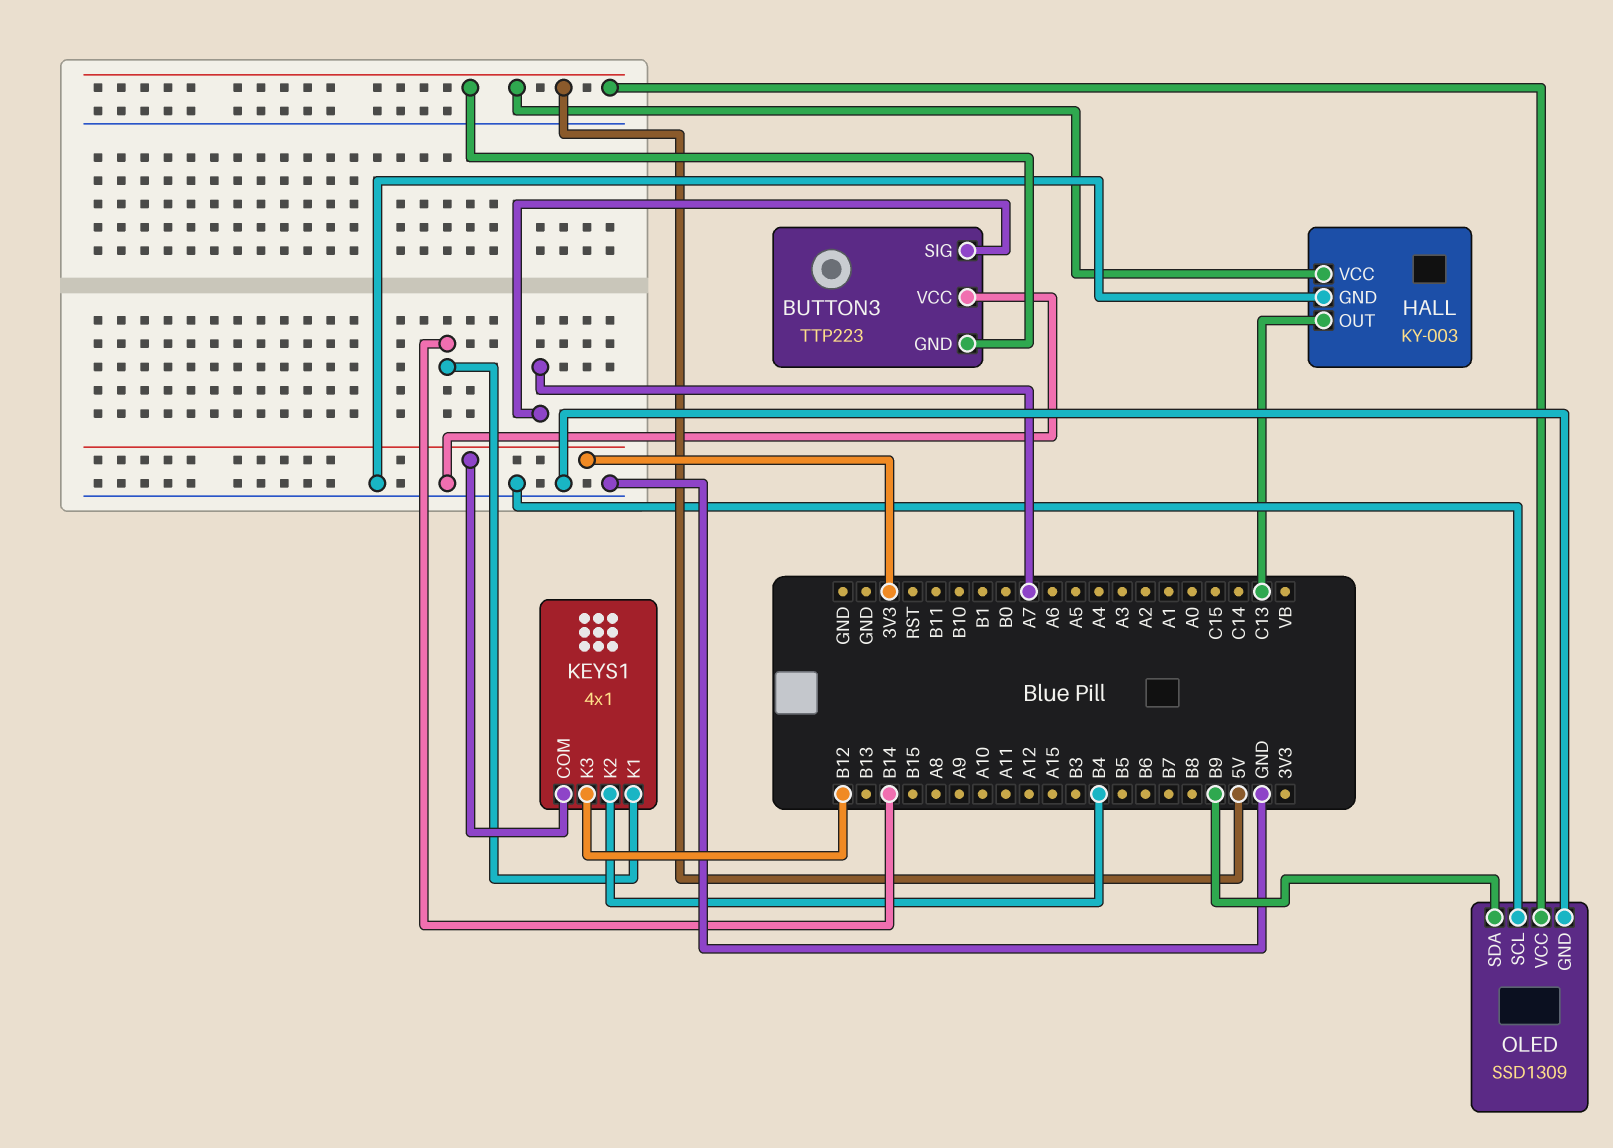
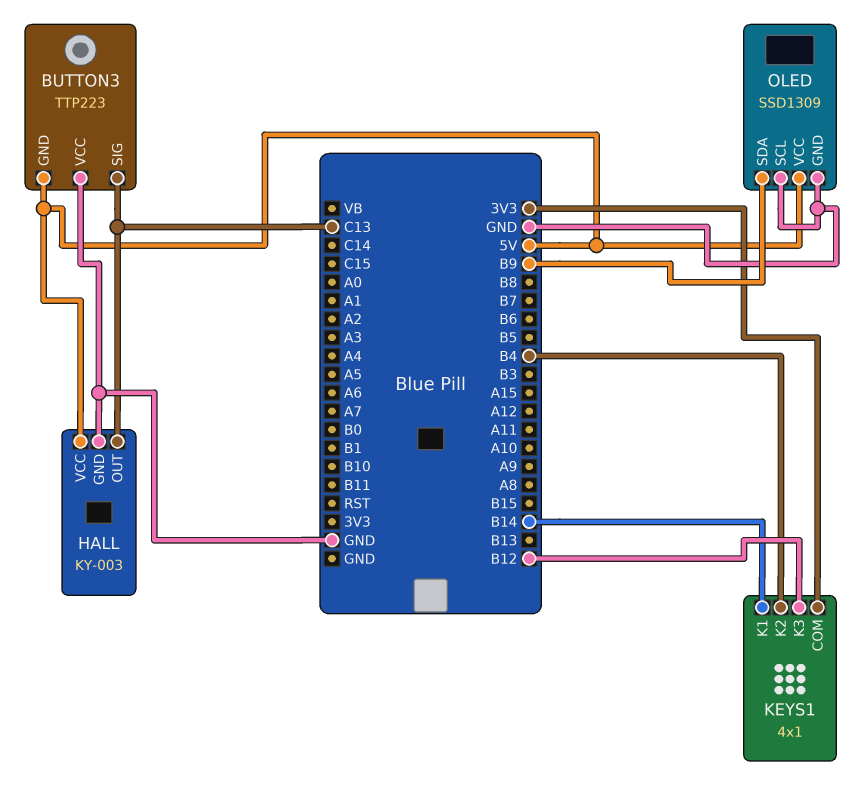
BUTTON3 pin SIG: A7 -> C13

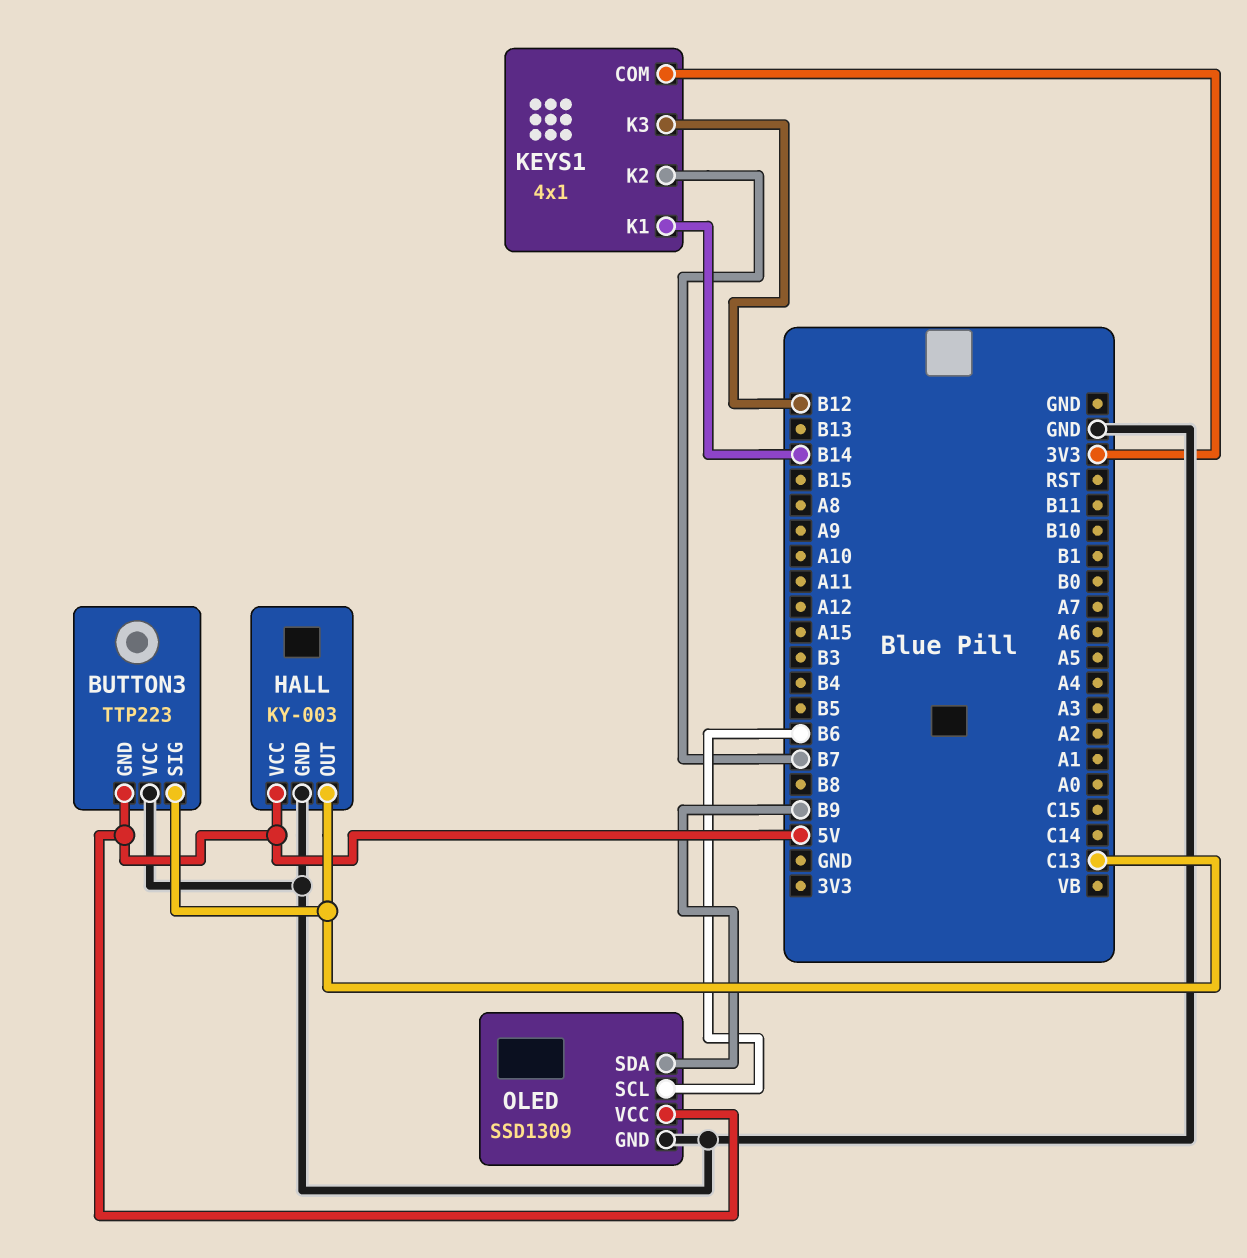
KEYS1 pin K2: B4 -> B7
OLED pin SCL: GND -> B6

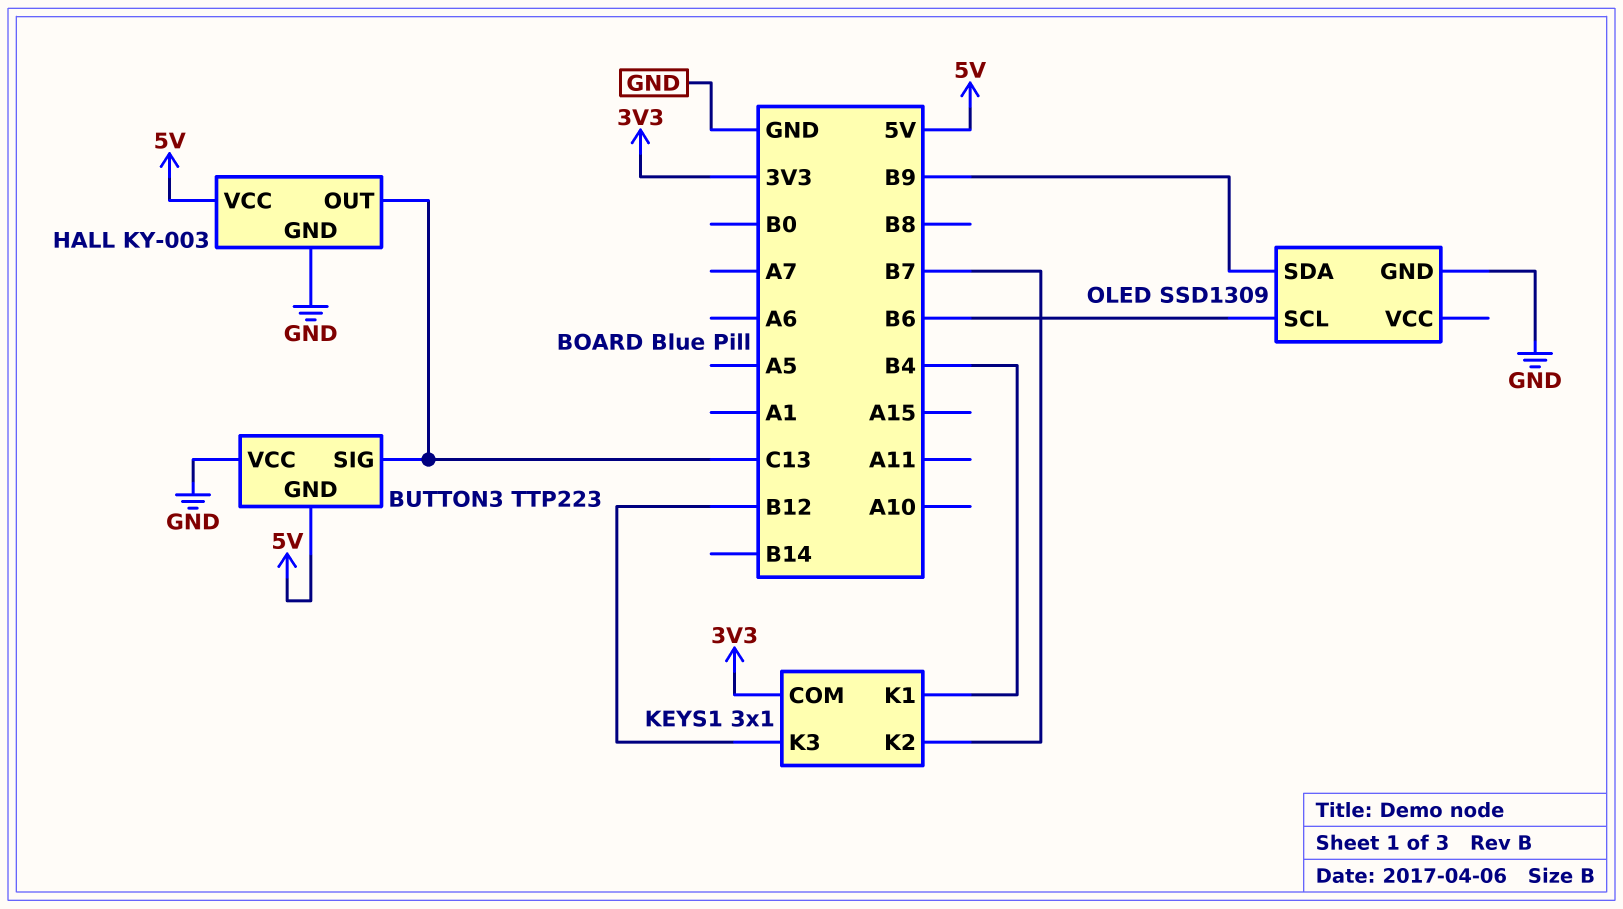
KEYS1: 4x1 -> 3x1
KEYS1 pin K1: B14 -> B4
OLED pin VCC: 5V -> none

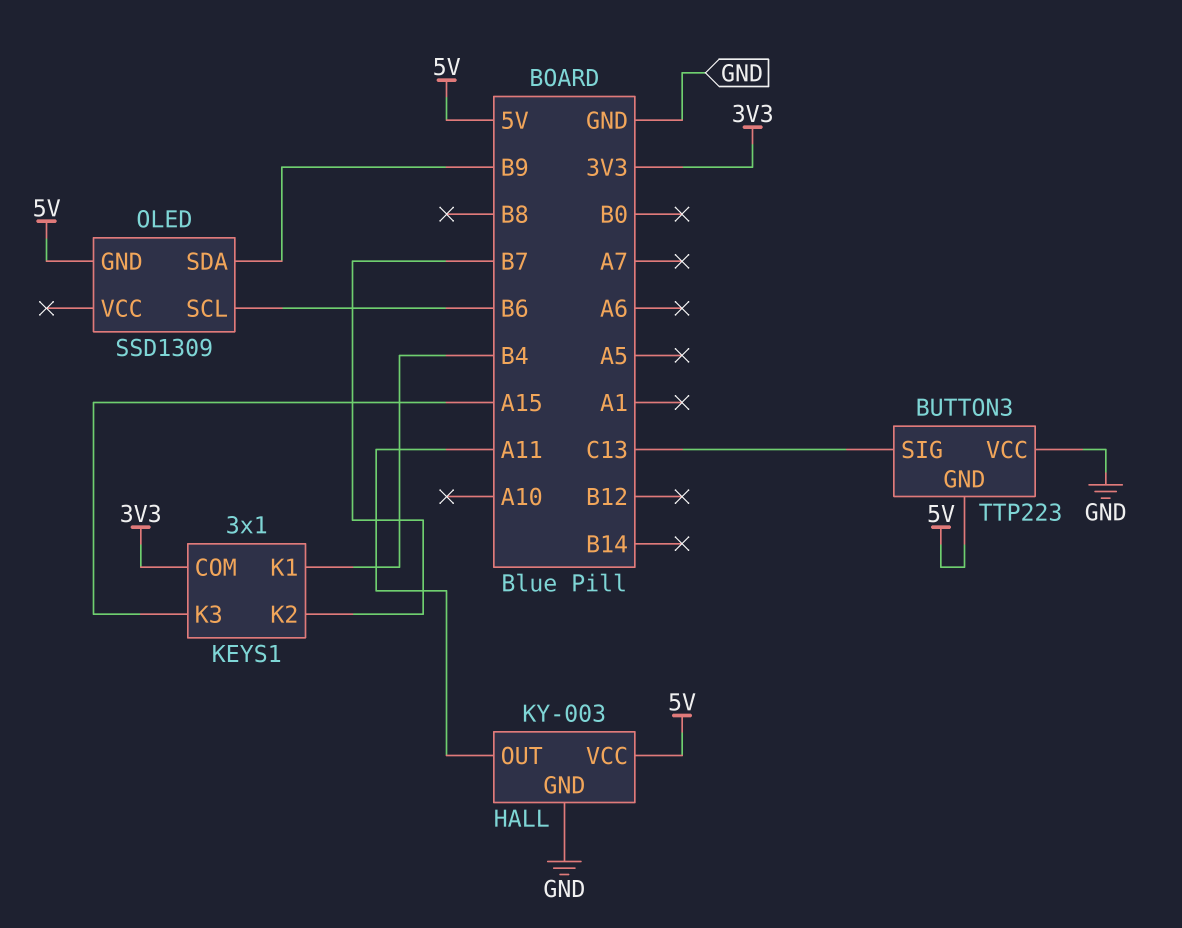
HALL pin OUT: C13 -> A11
KEYS1 pin K3: B12 -> A15
OLED pin GND: GND -> 5V

